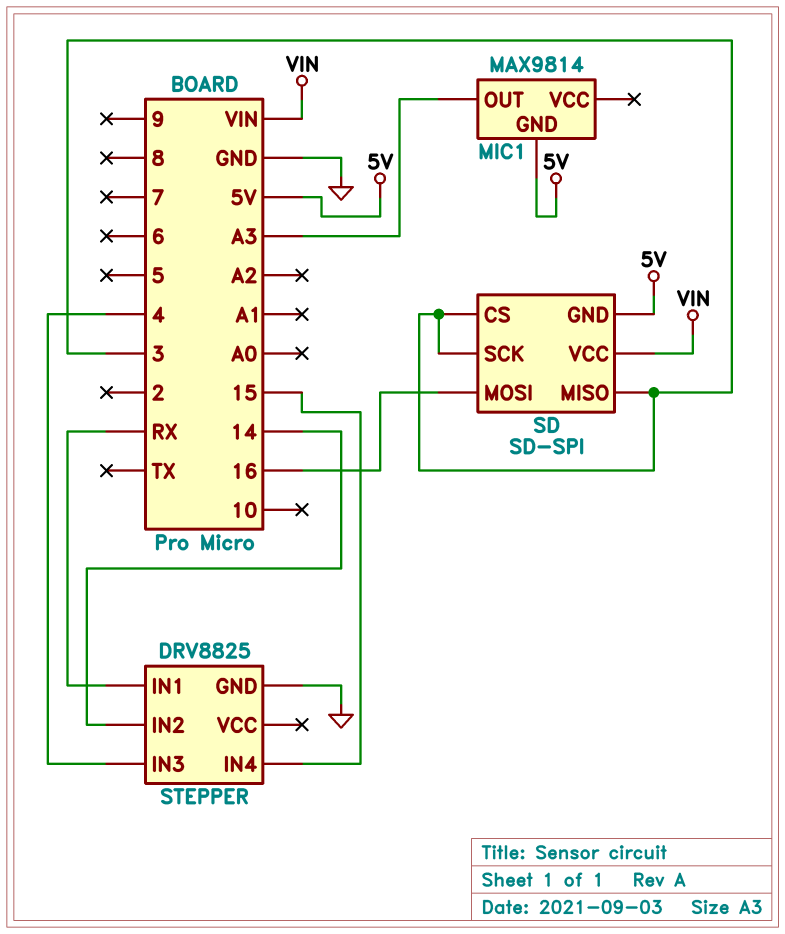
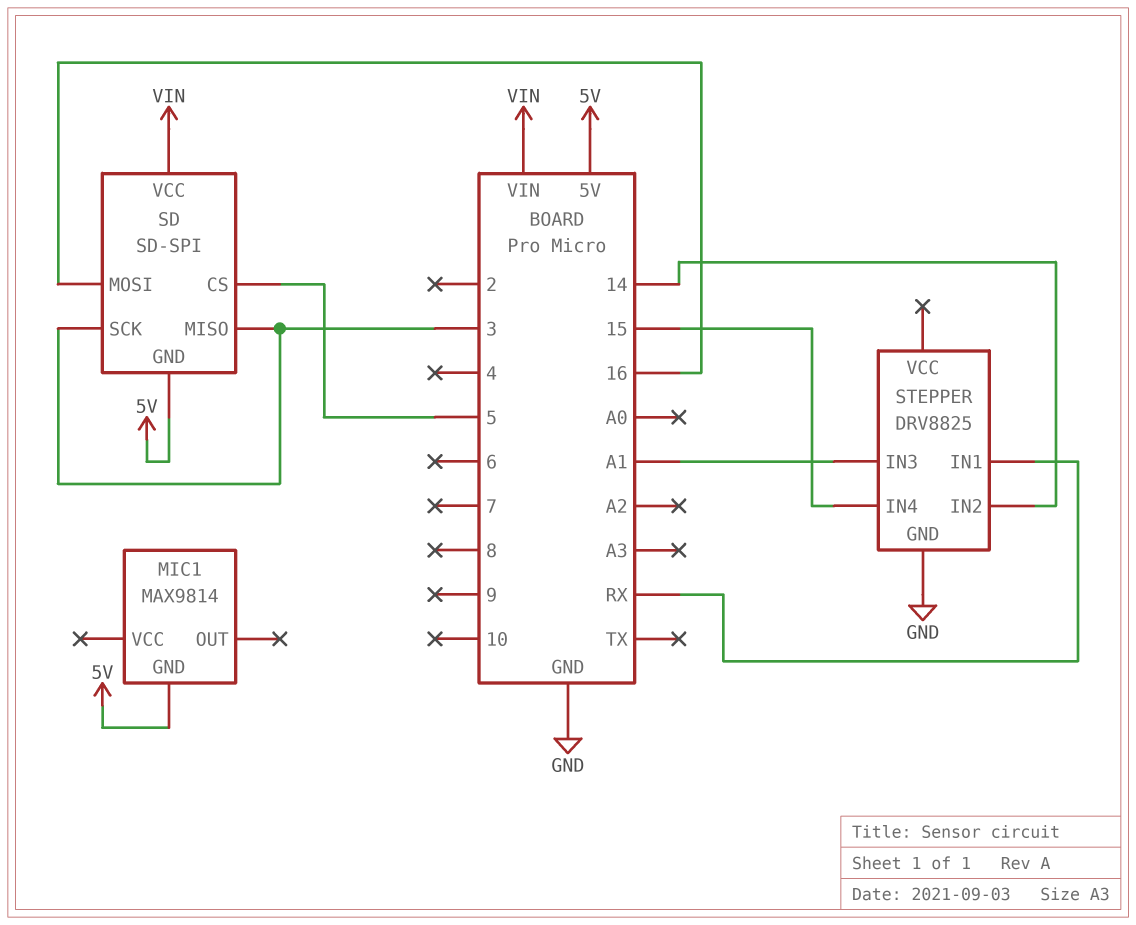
MIC1 pin OUT: A3 -> none
SD pin CS: 3 -> 5
STEPPER pin IN3: 4 -> A1

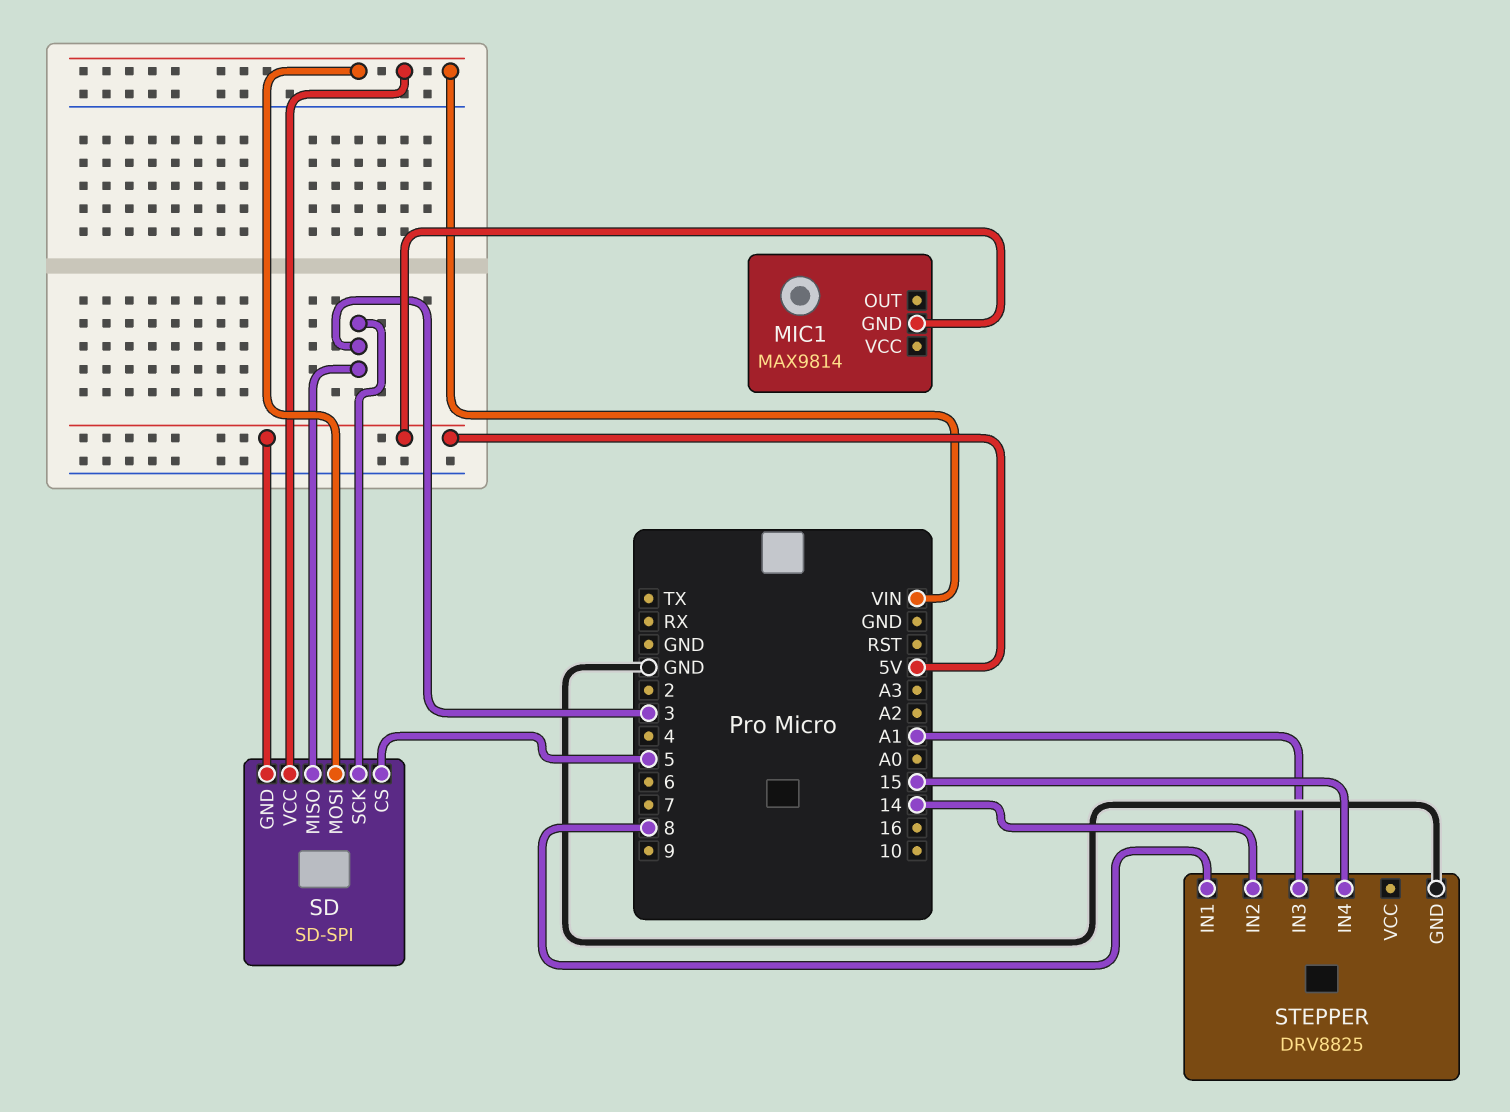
SD pin MOSI: 16 -> VIN
STEPPER pin IN1: RX -> 8

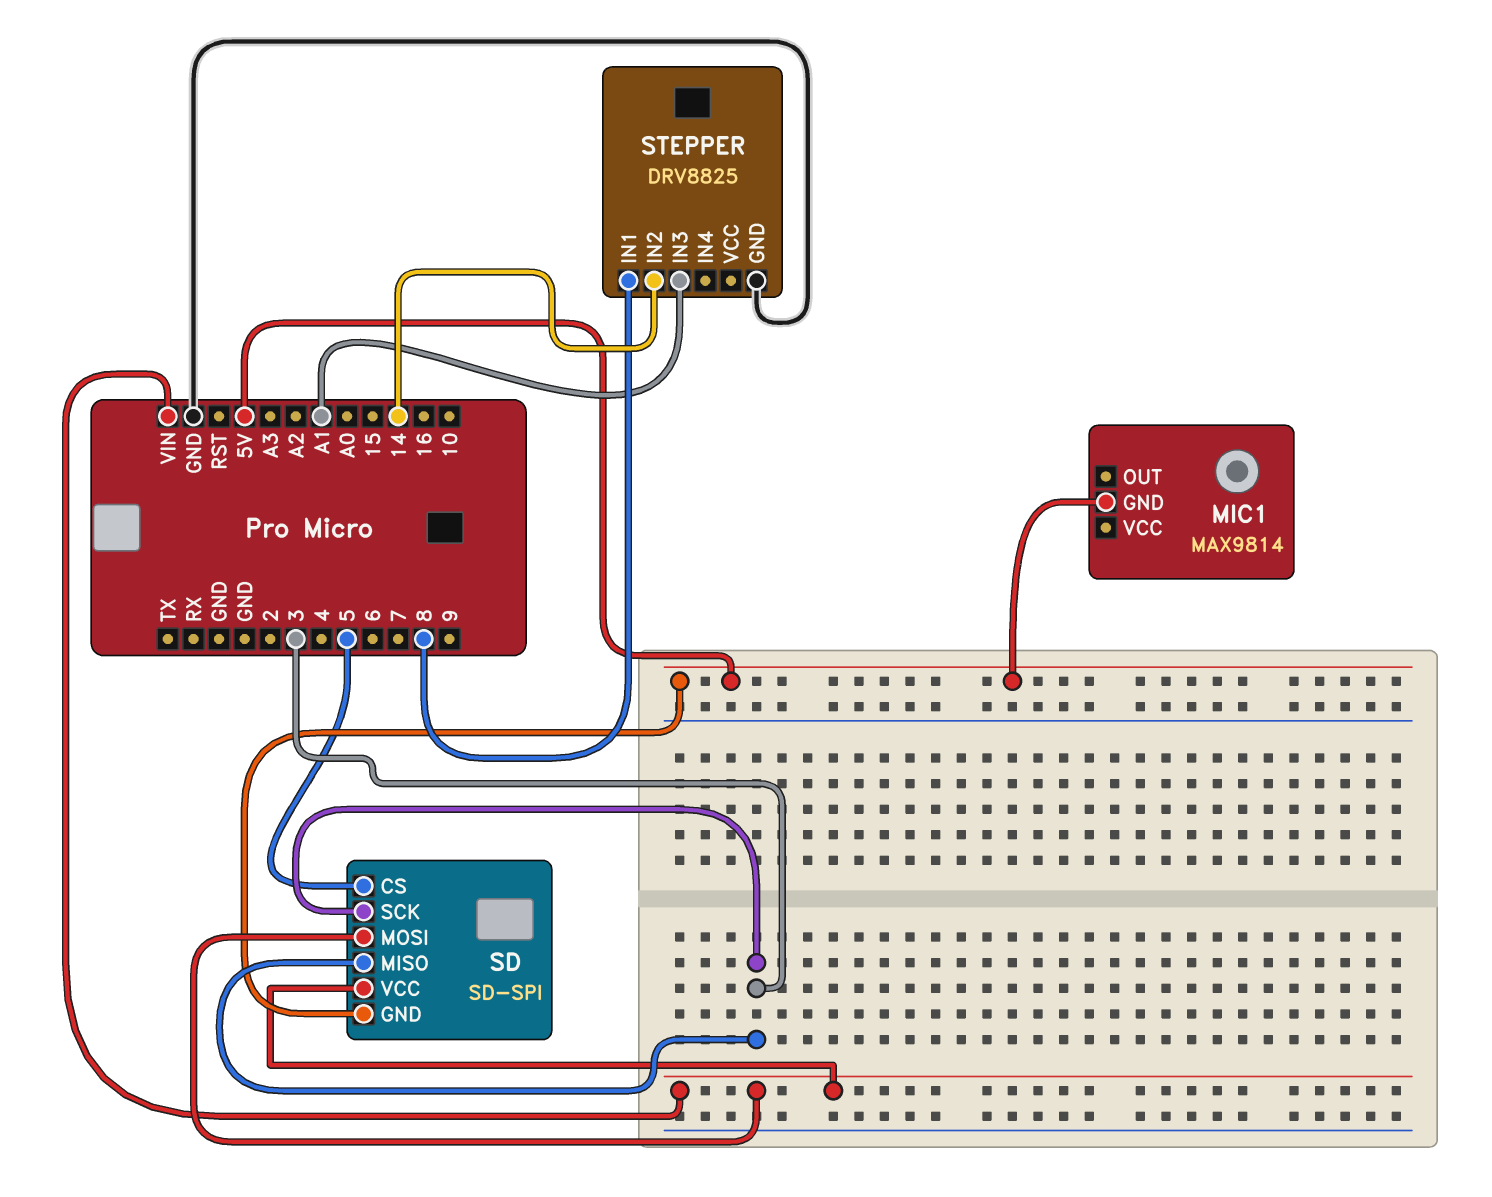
STEPPER pin IN4: 15 -> none

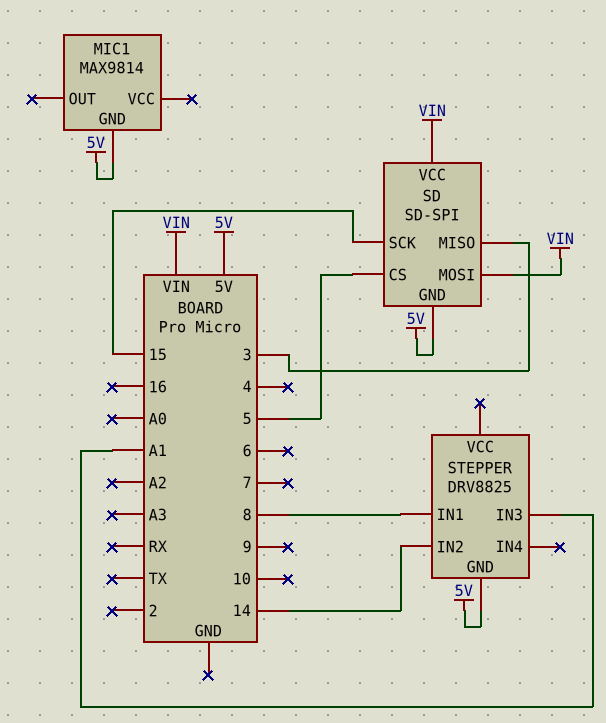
SD pin SCK: 3 -> 15
STEPPER pin GND: GND -> 5V

